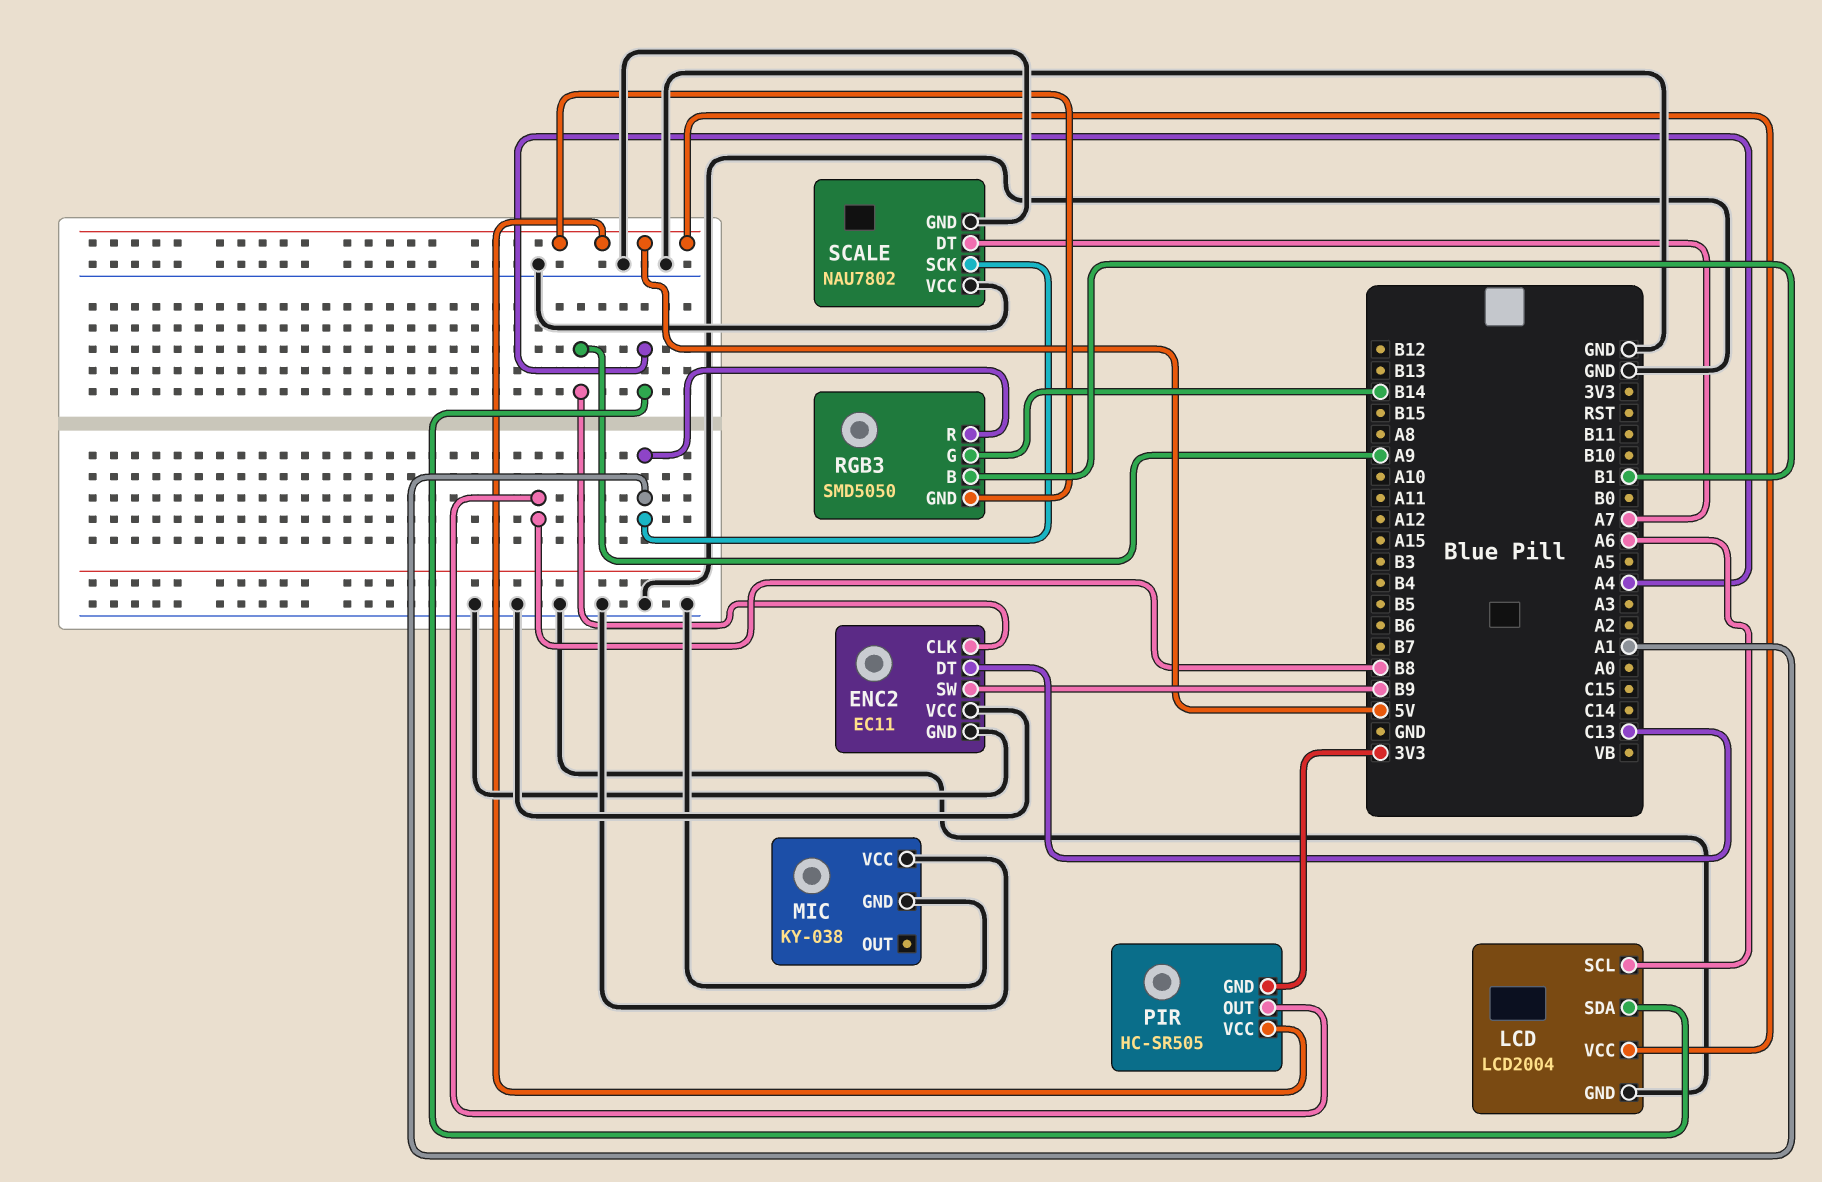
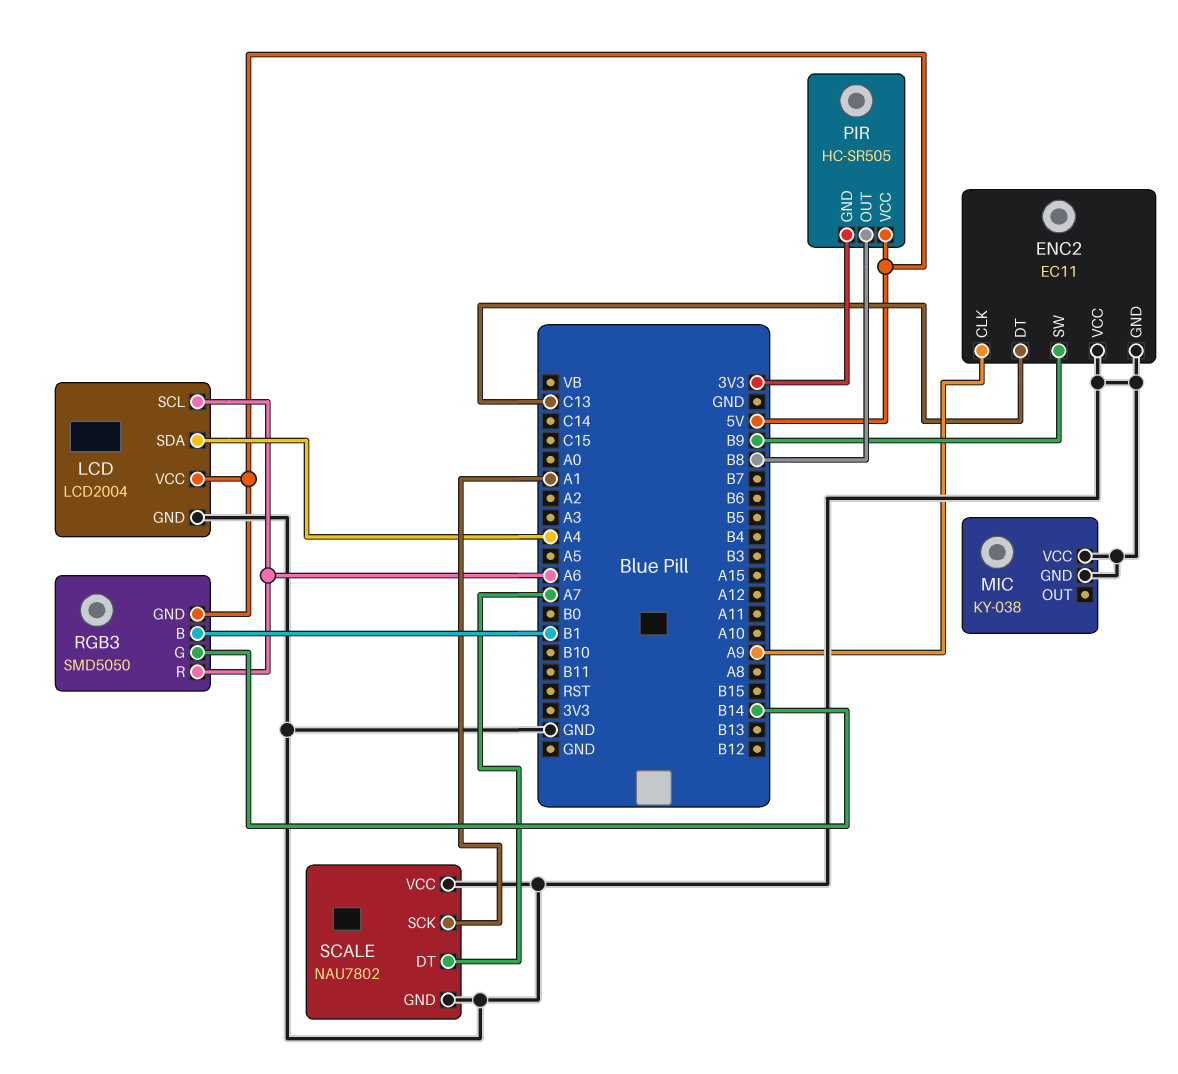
RGB3 pin R: A1 -> A6

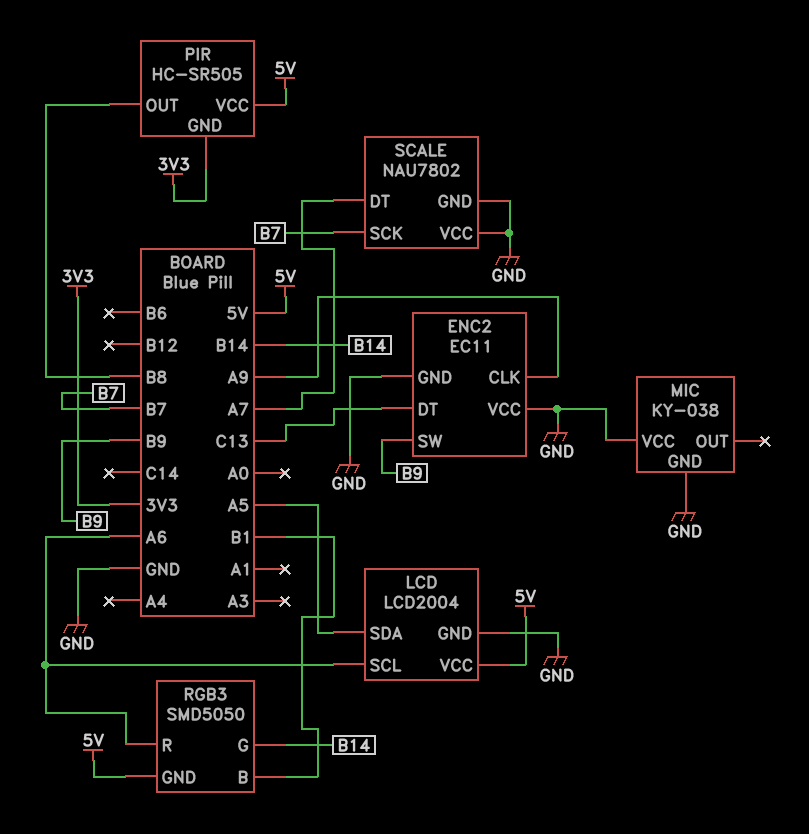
LCD pin SDA: A4 -> A5
SCALE pin SCK: A1 -> B7

